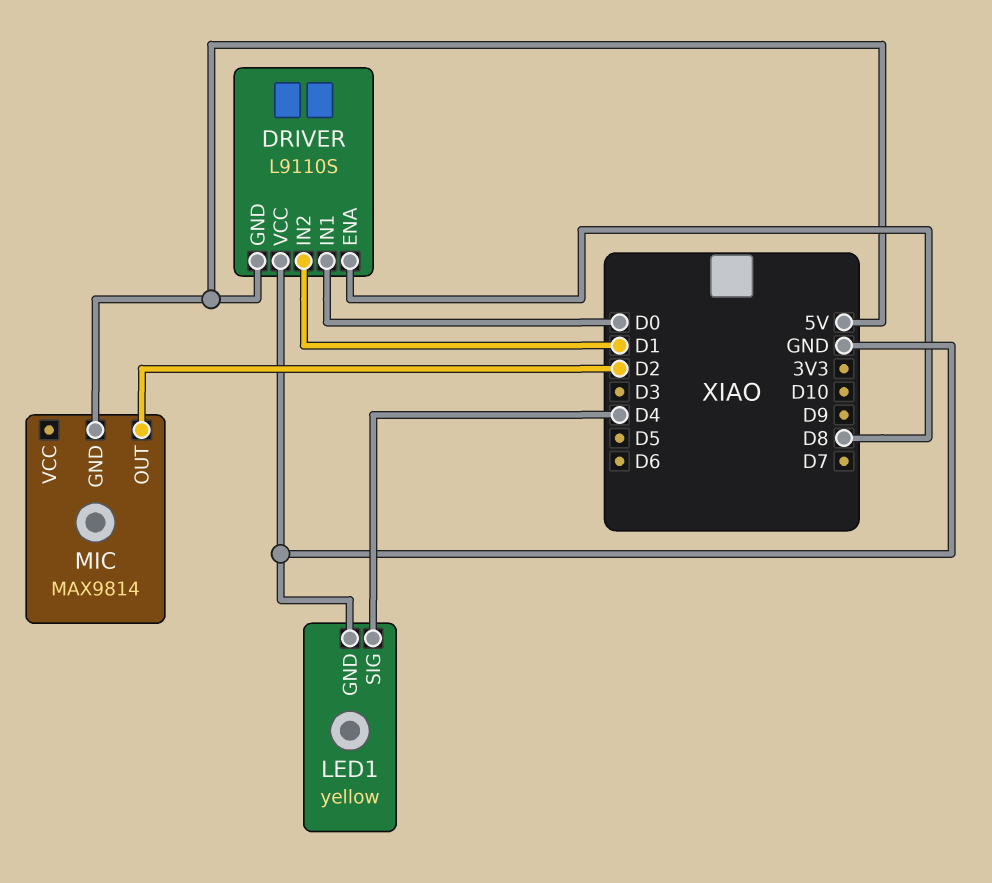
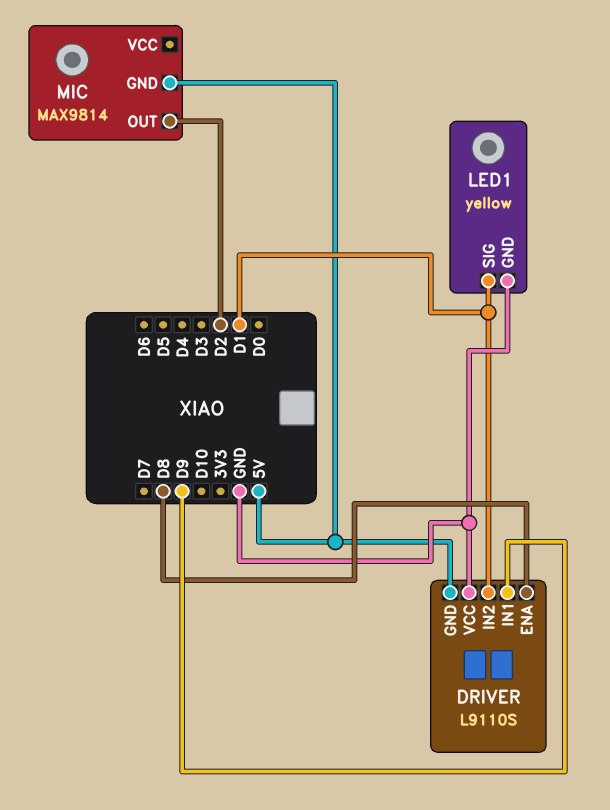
DRIVER pin IN1: D0 -> D9
LED1 pin SIG: D4 -> D1

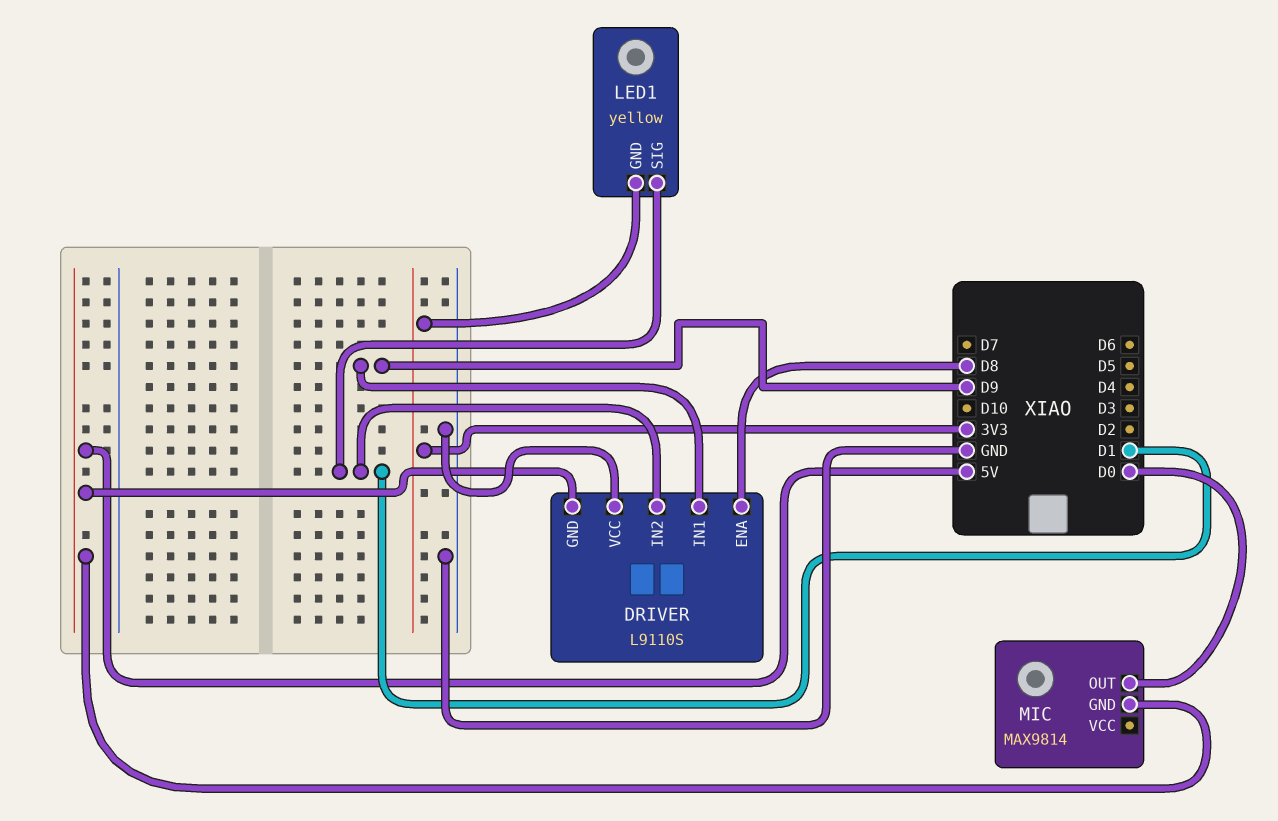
LED1 pin GND: GND -> 3V3
MIC pin OUT: D2 -> D0

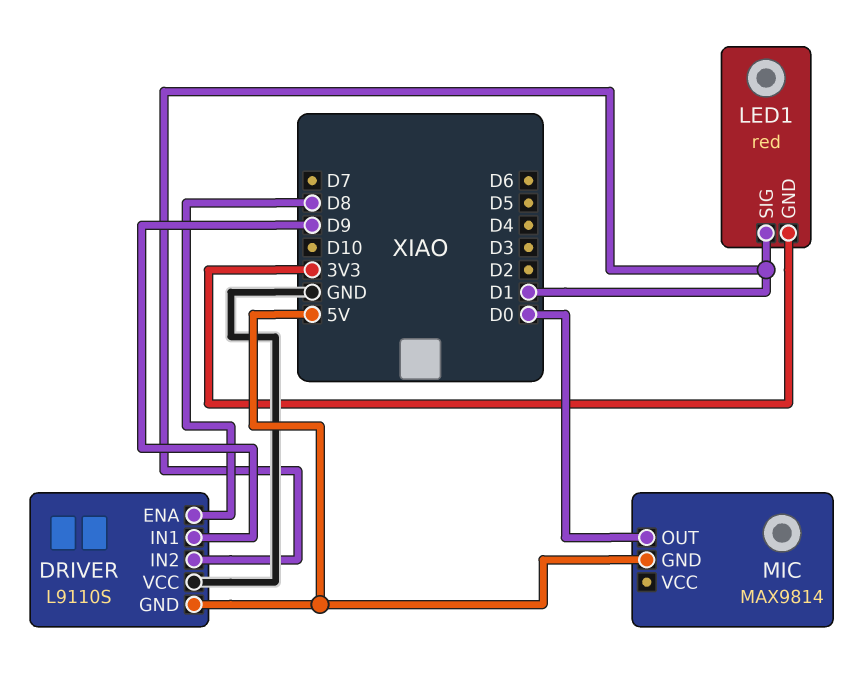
LED1: yellow -> red

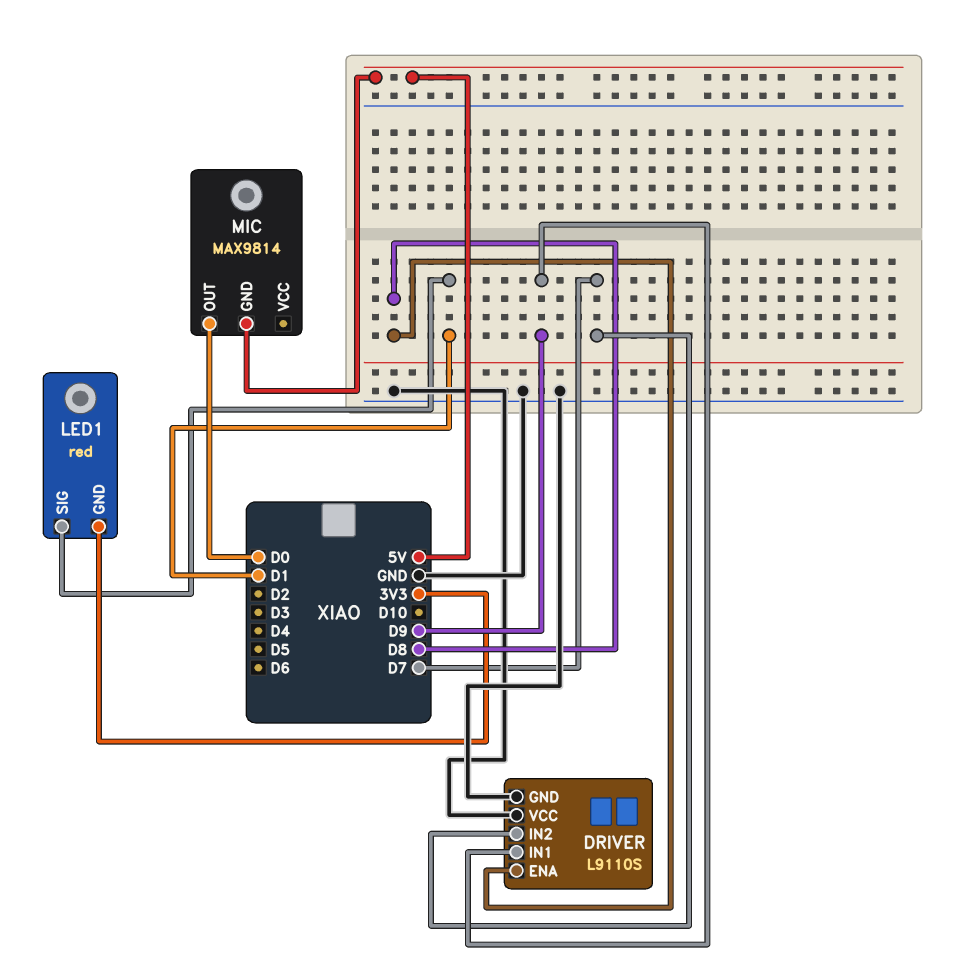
DRIVER pin GND: 5V -> GND
DRIVER pin IN2: D1 -> D7

